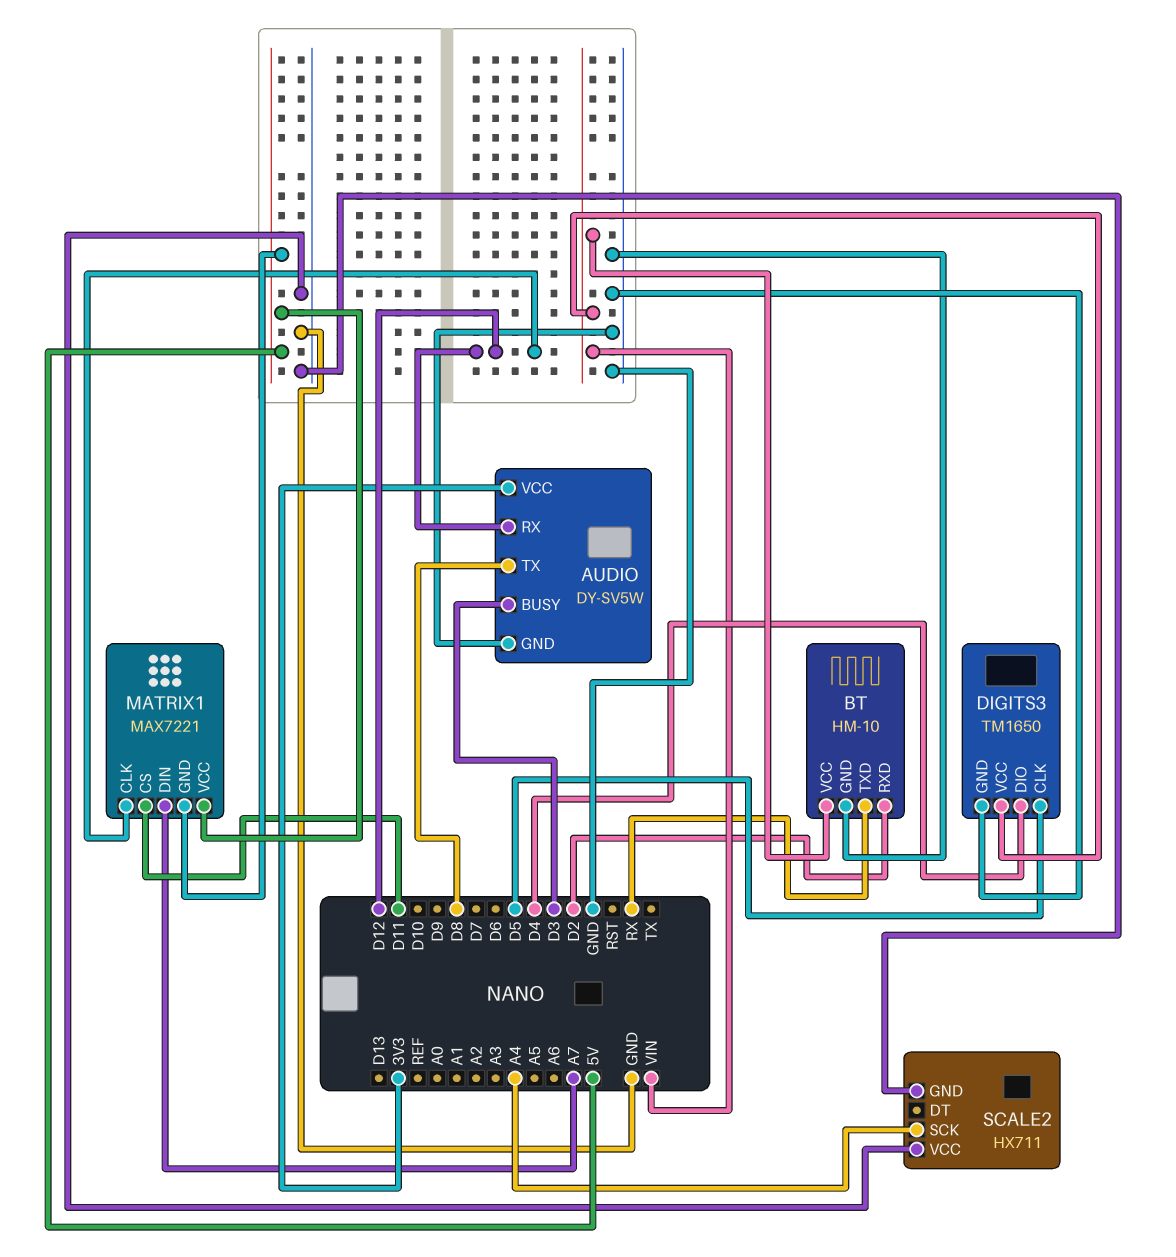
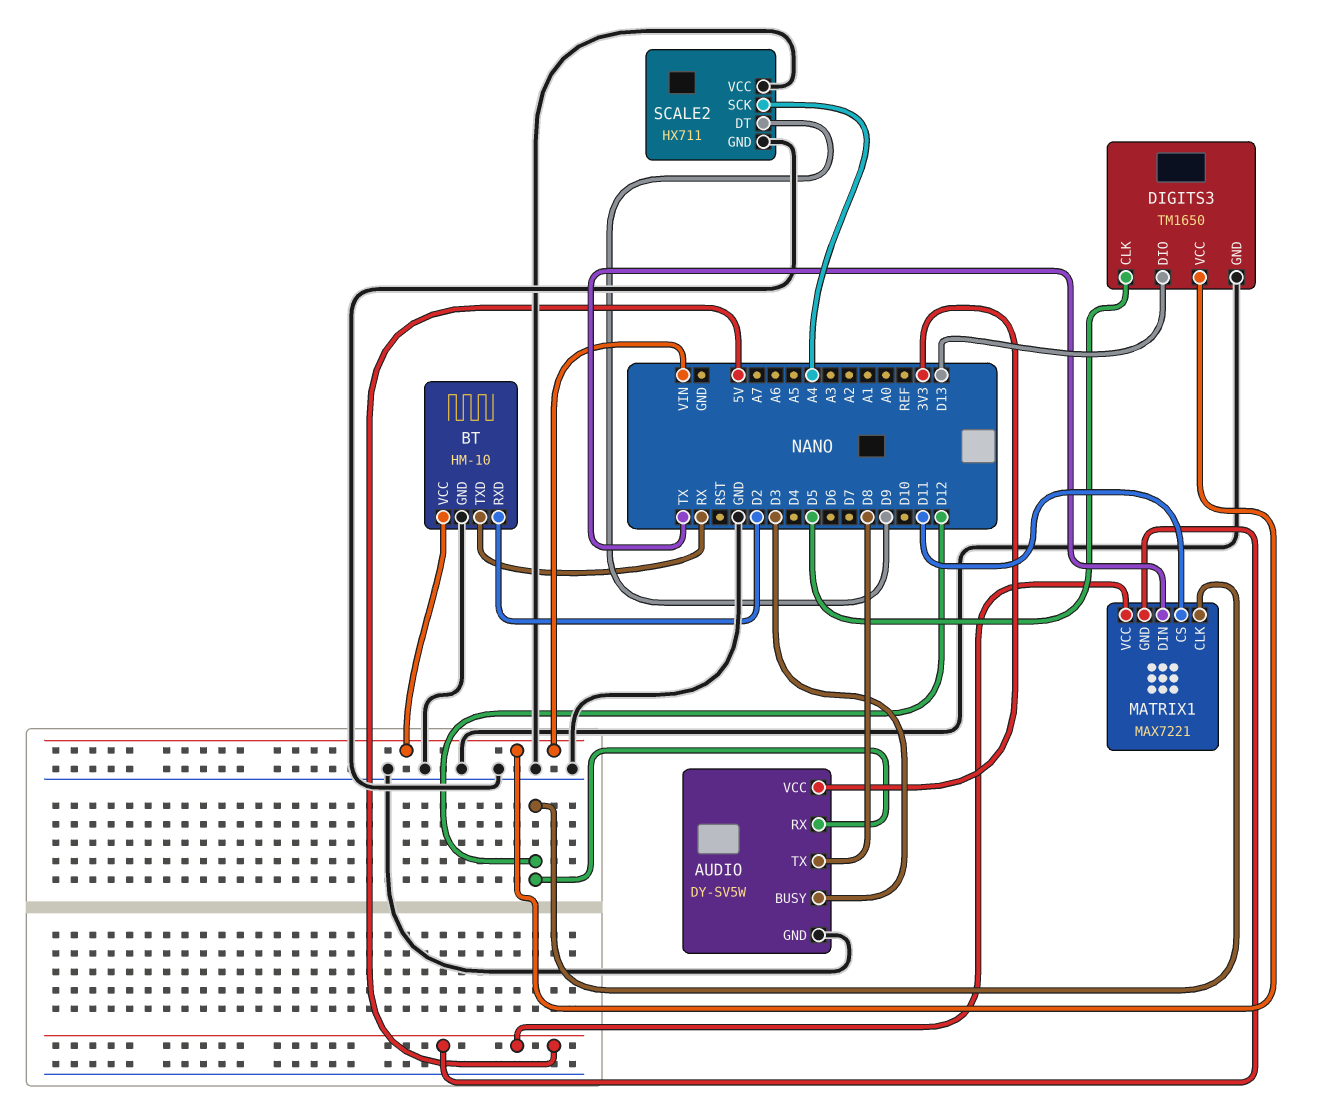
DIGITS3 pin DIO: D4 -> D13
MATRIX1 pin DIN: A7 -> TX
SCALE2 pin DT: none -> D9

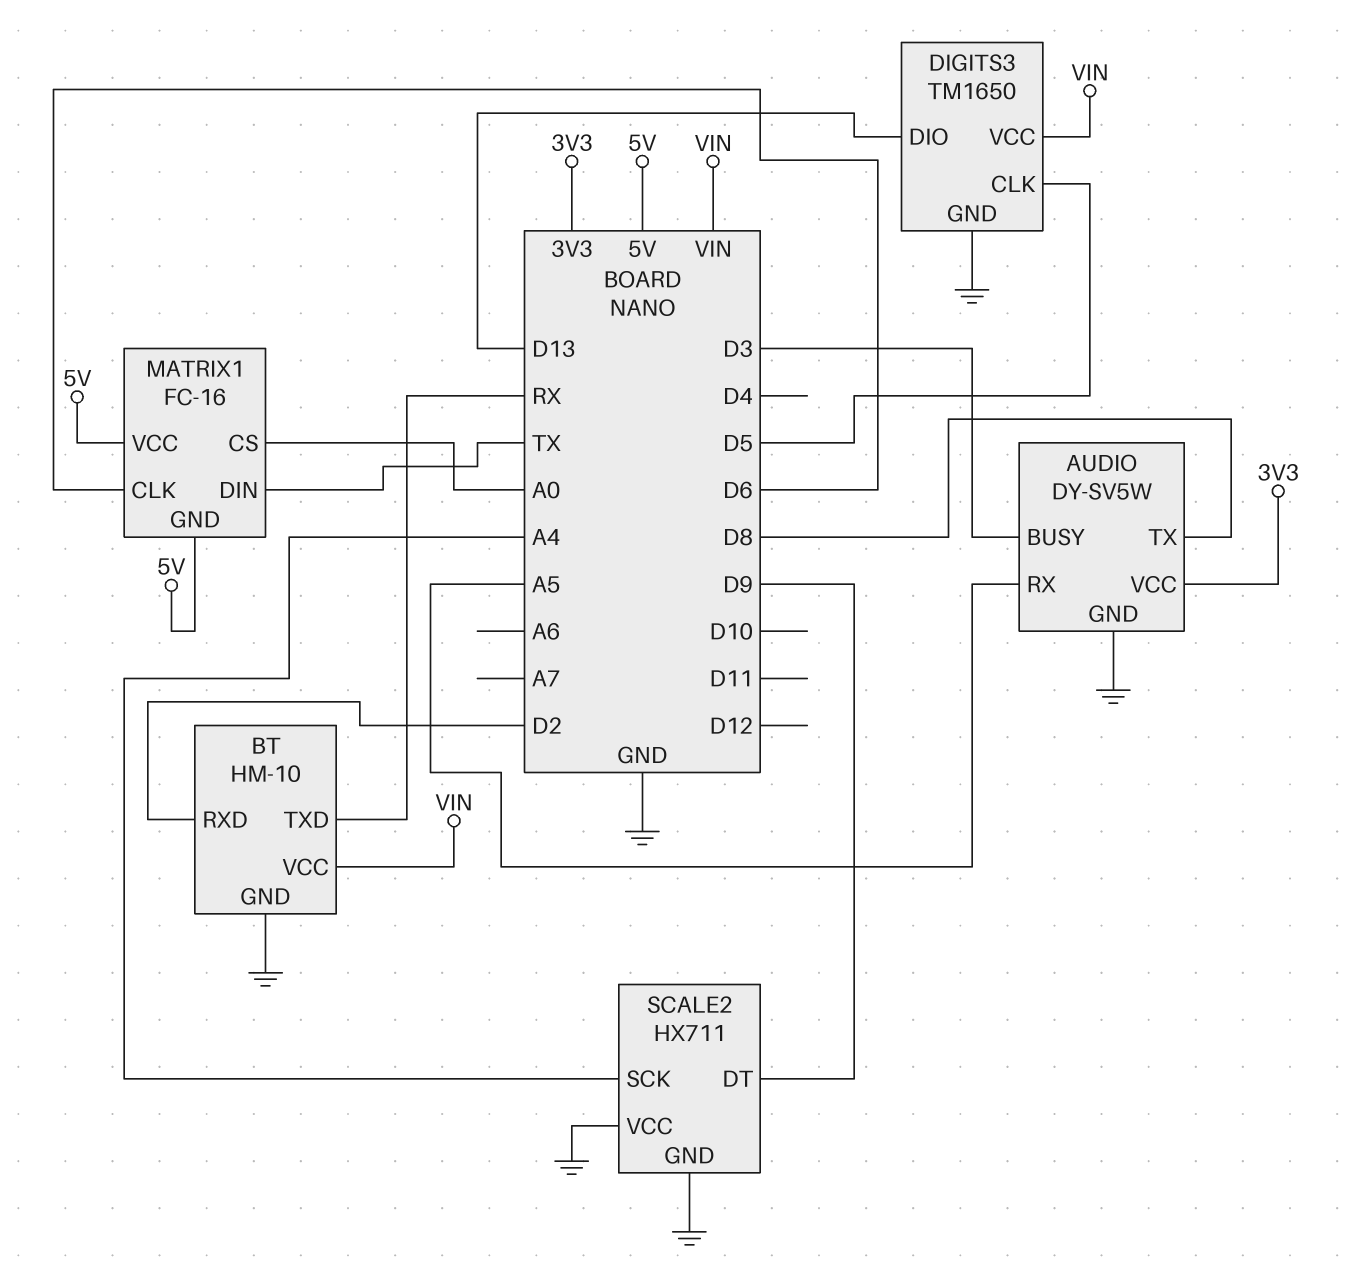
AUDIO pin RX: D12 -> A5
MATRIX1: MAX7221 -> FC-16
MATRIX1 pin CLK: D12 -> D6
MATRIX1 pin CS: D11 -> A0

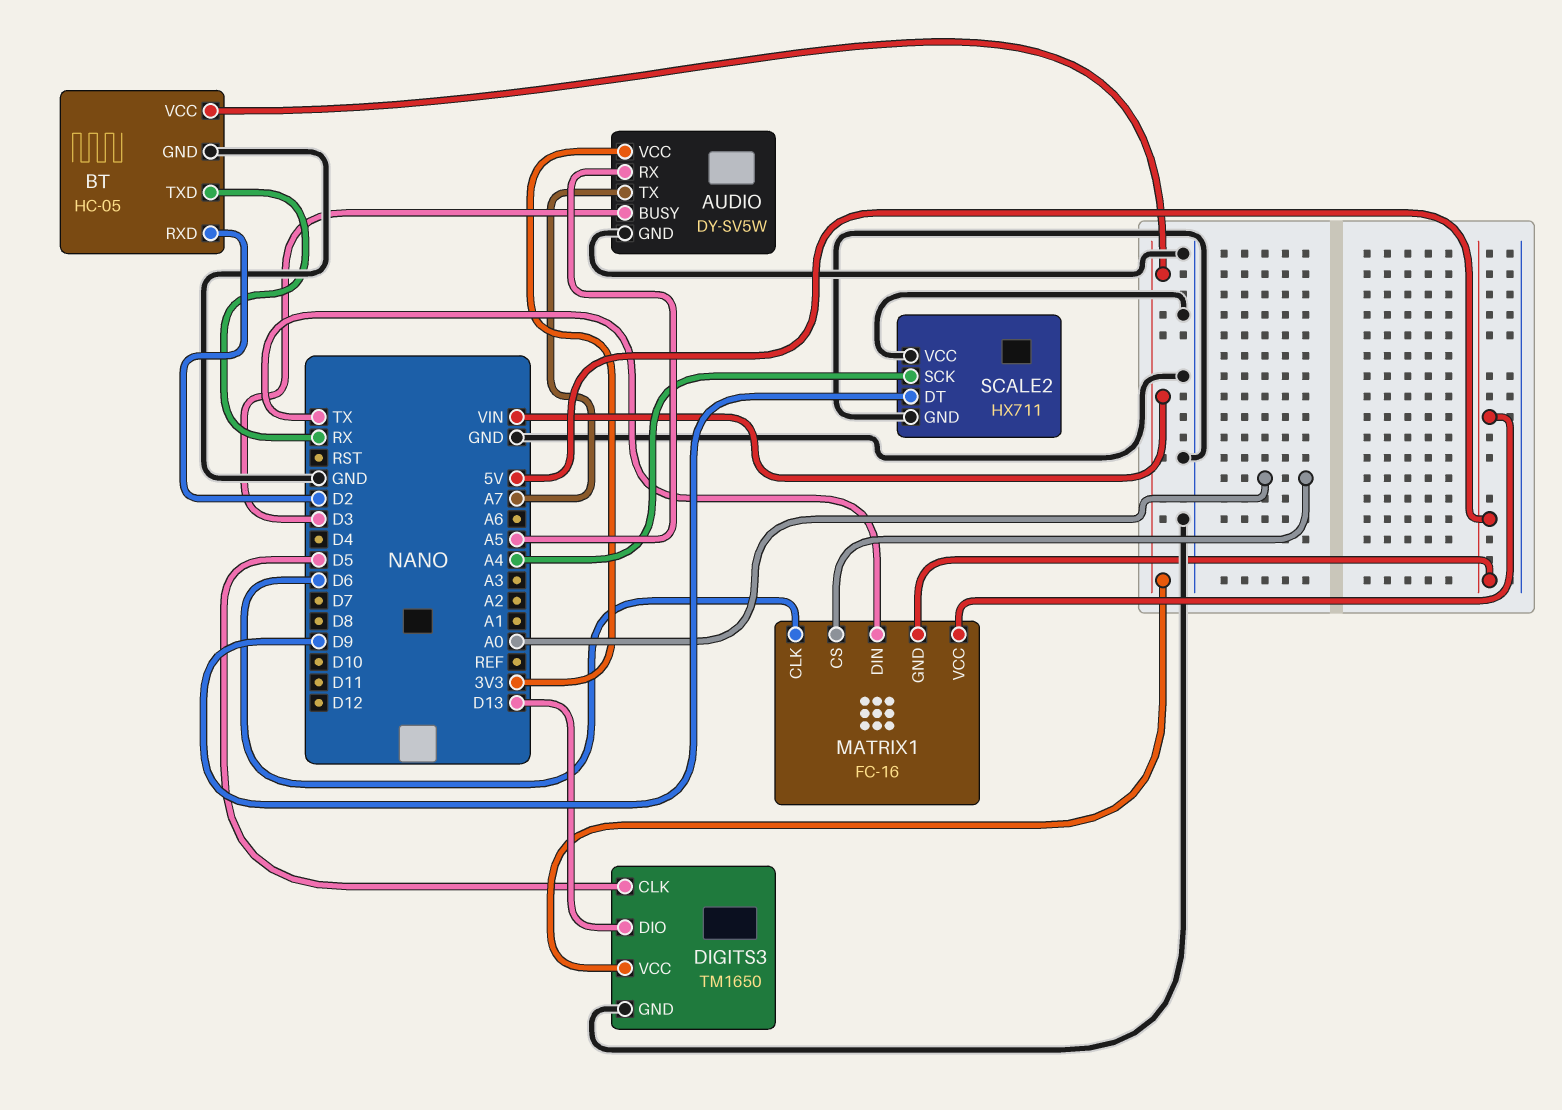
AUDIO pin TX: D8 -> A7
BT: HM-10 -> HC-05

